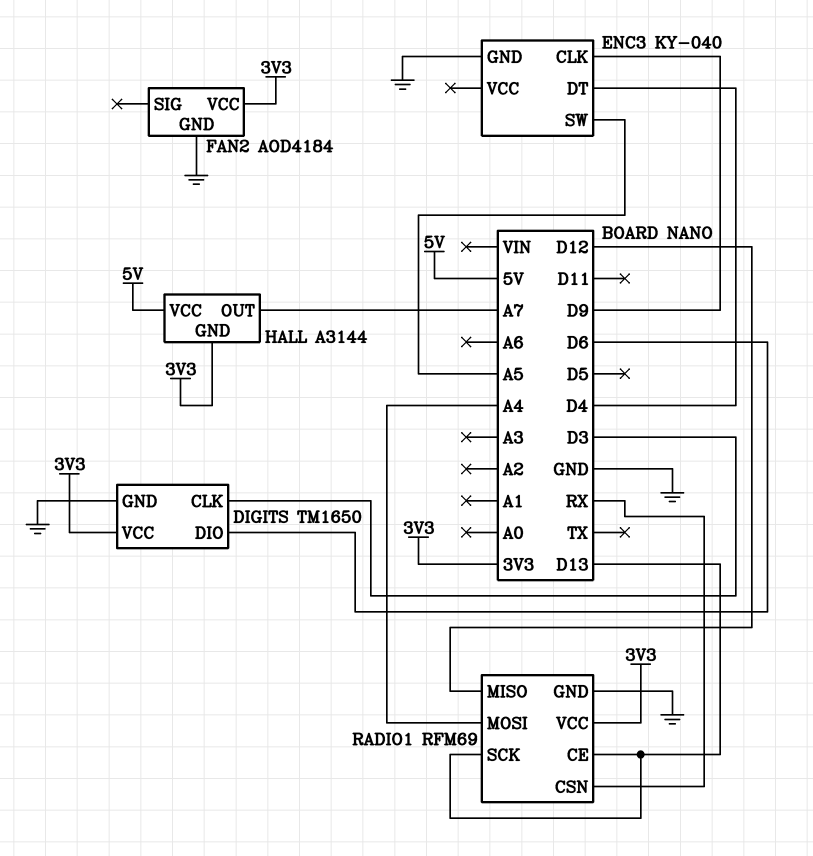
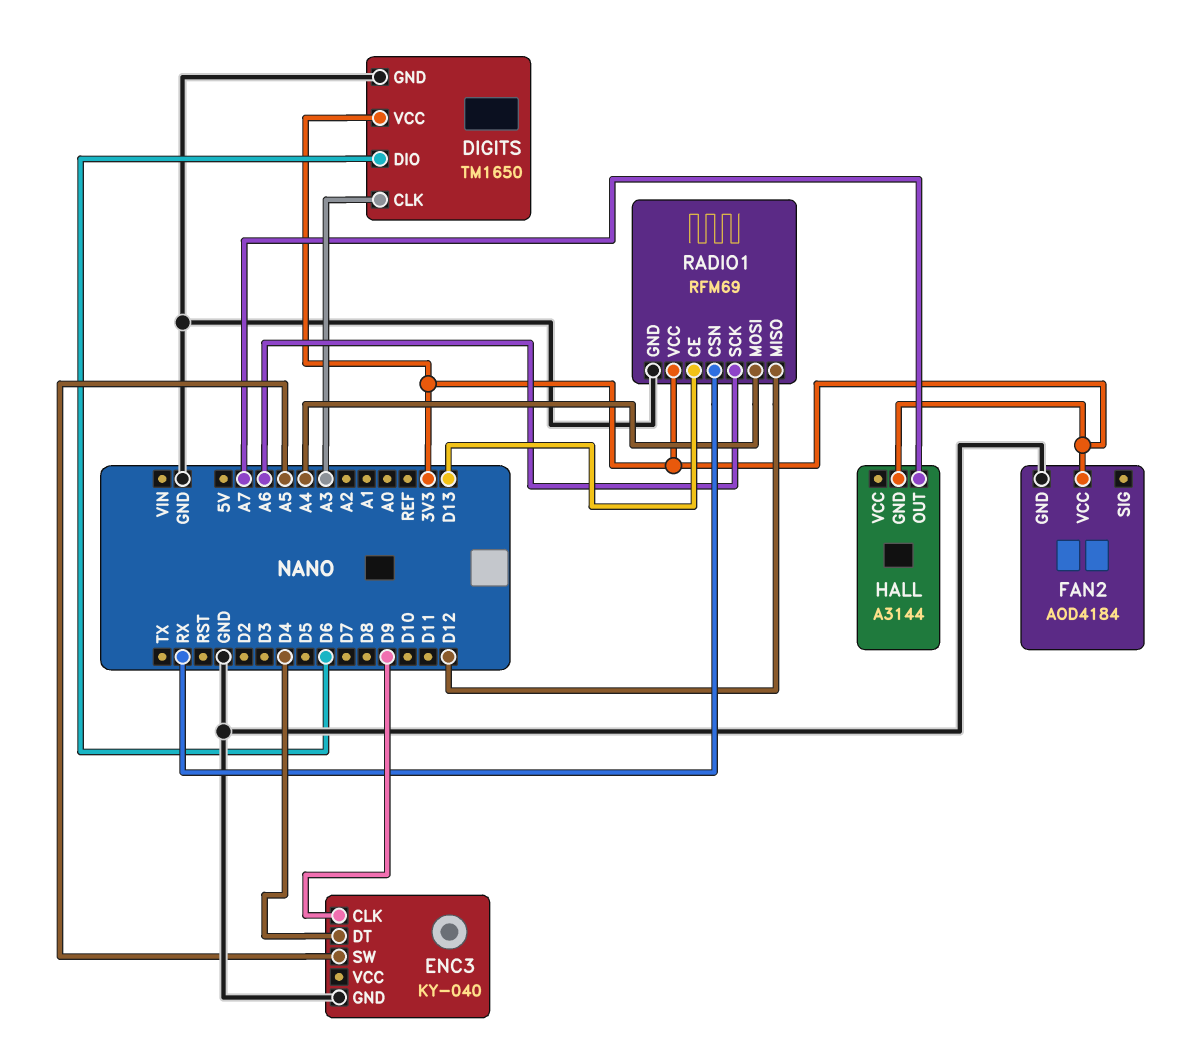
DIGITS pin CLK: D3 -> A3
HALL pin VCC: 5V -> none
RADIO1 pin SCK: D13 -> A6

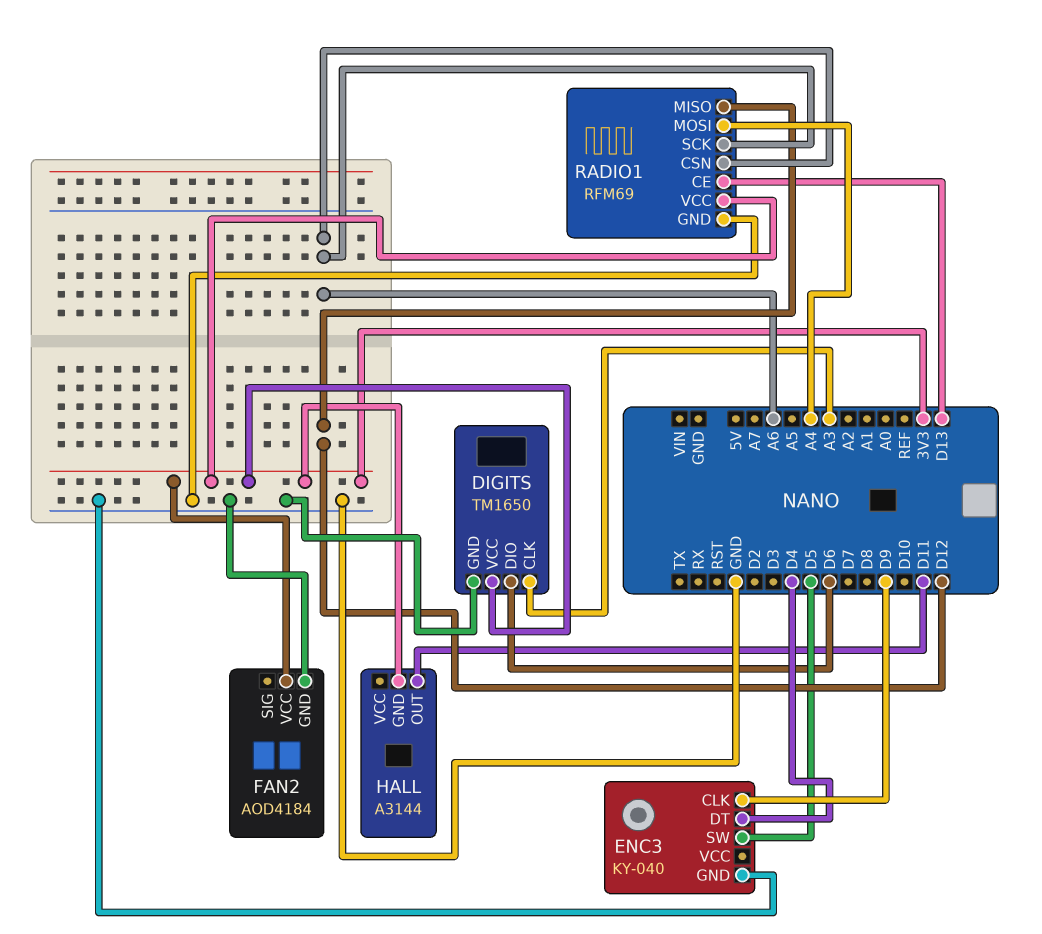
ENC3 pin SW: A5 -> D5
HALL pin OUT: A7 -> D11
RADIO1 pin CSN: RX -> A6

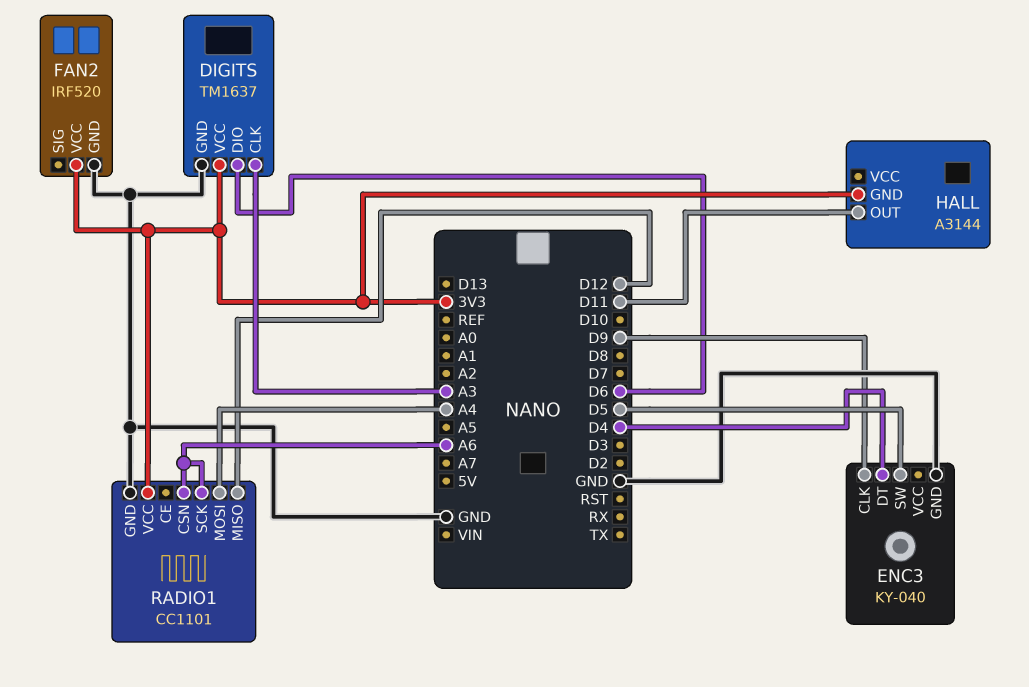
DIGITS: TM1650 -> TM1637
FAN2: AOD4184 -> IRF520
RADIO1: RFM69 -> CC1101
RADIO1 pin CE: D13 -> none

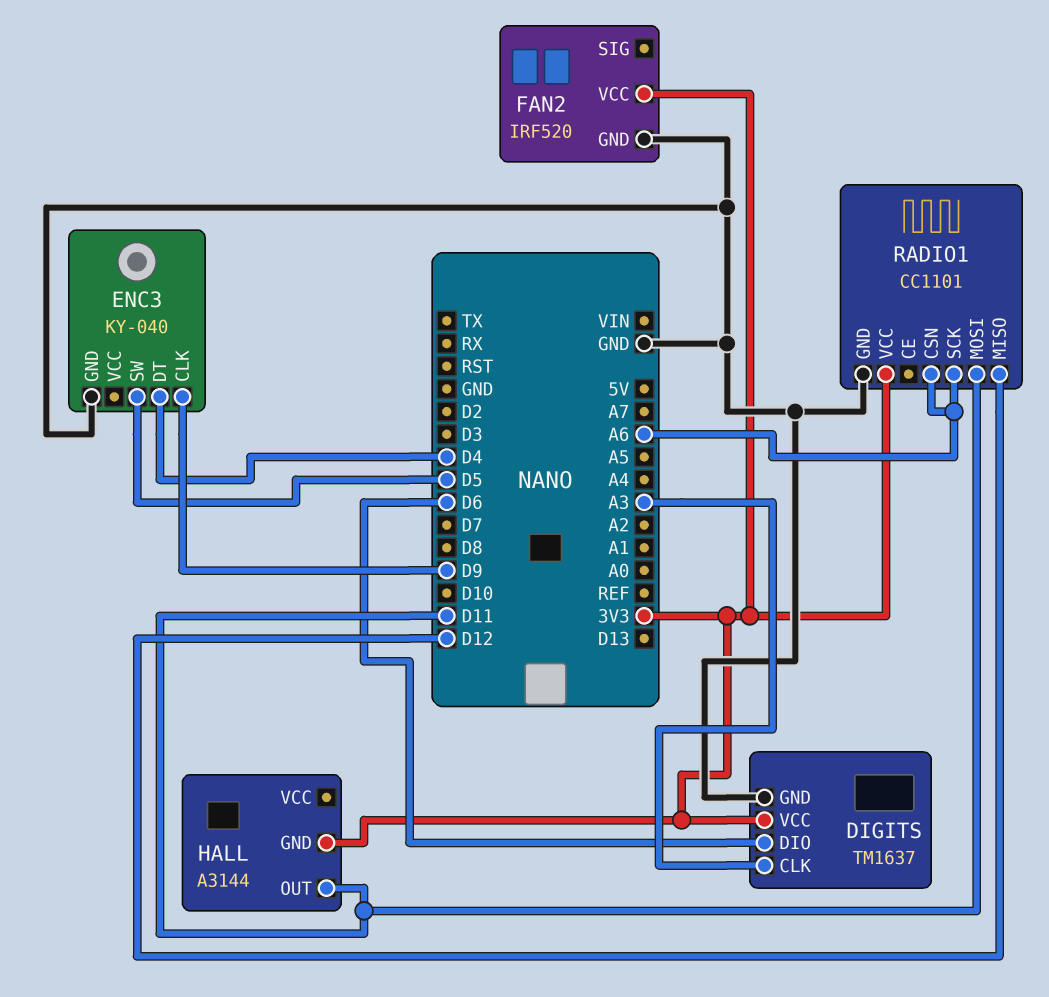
RADIO1 pin MOSI: A4 -> D11

